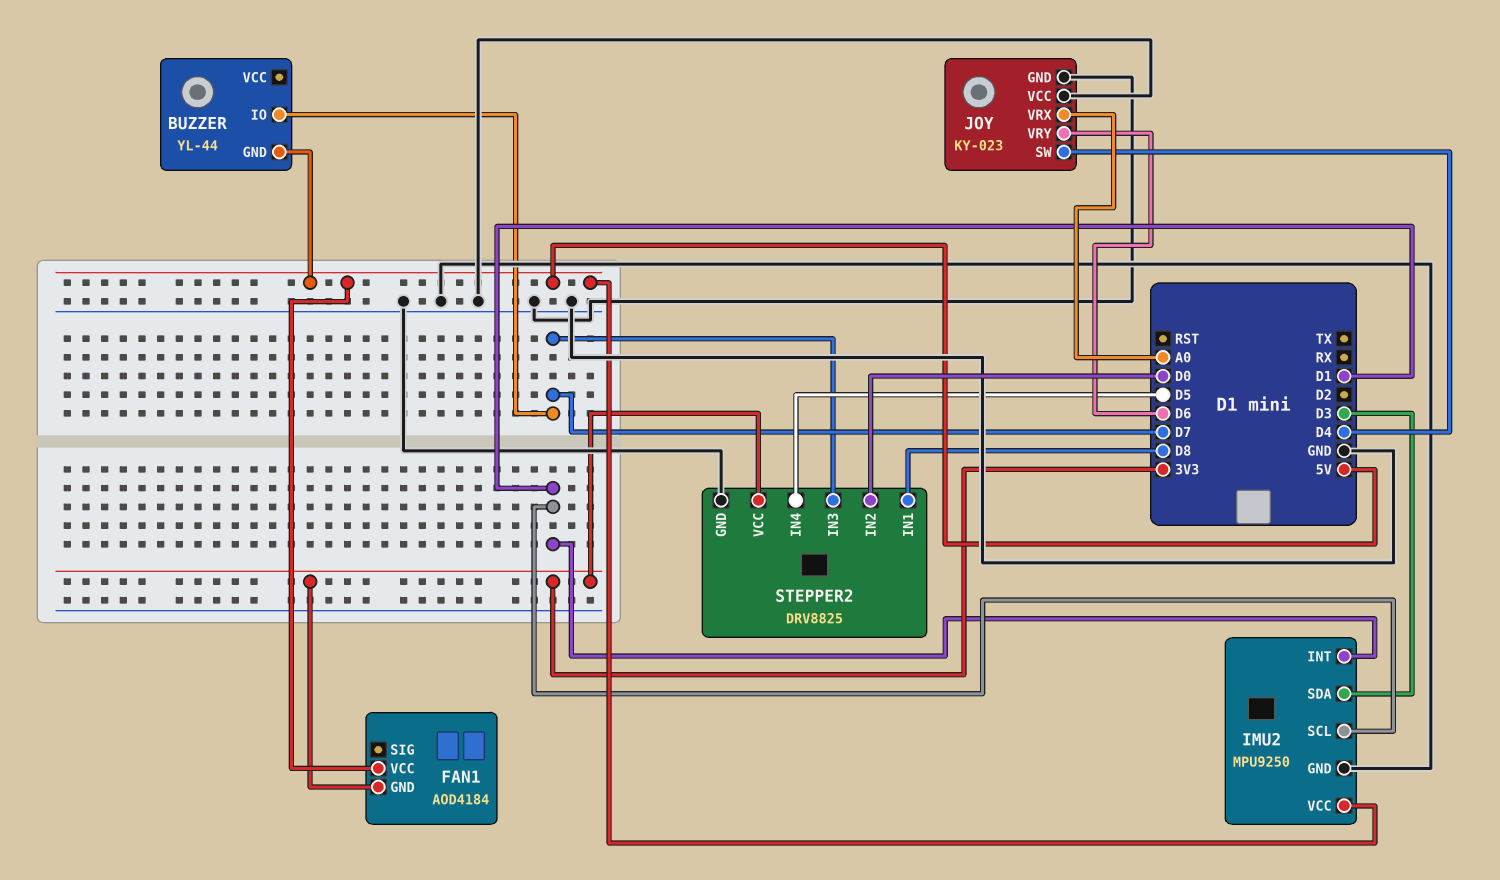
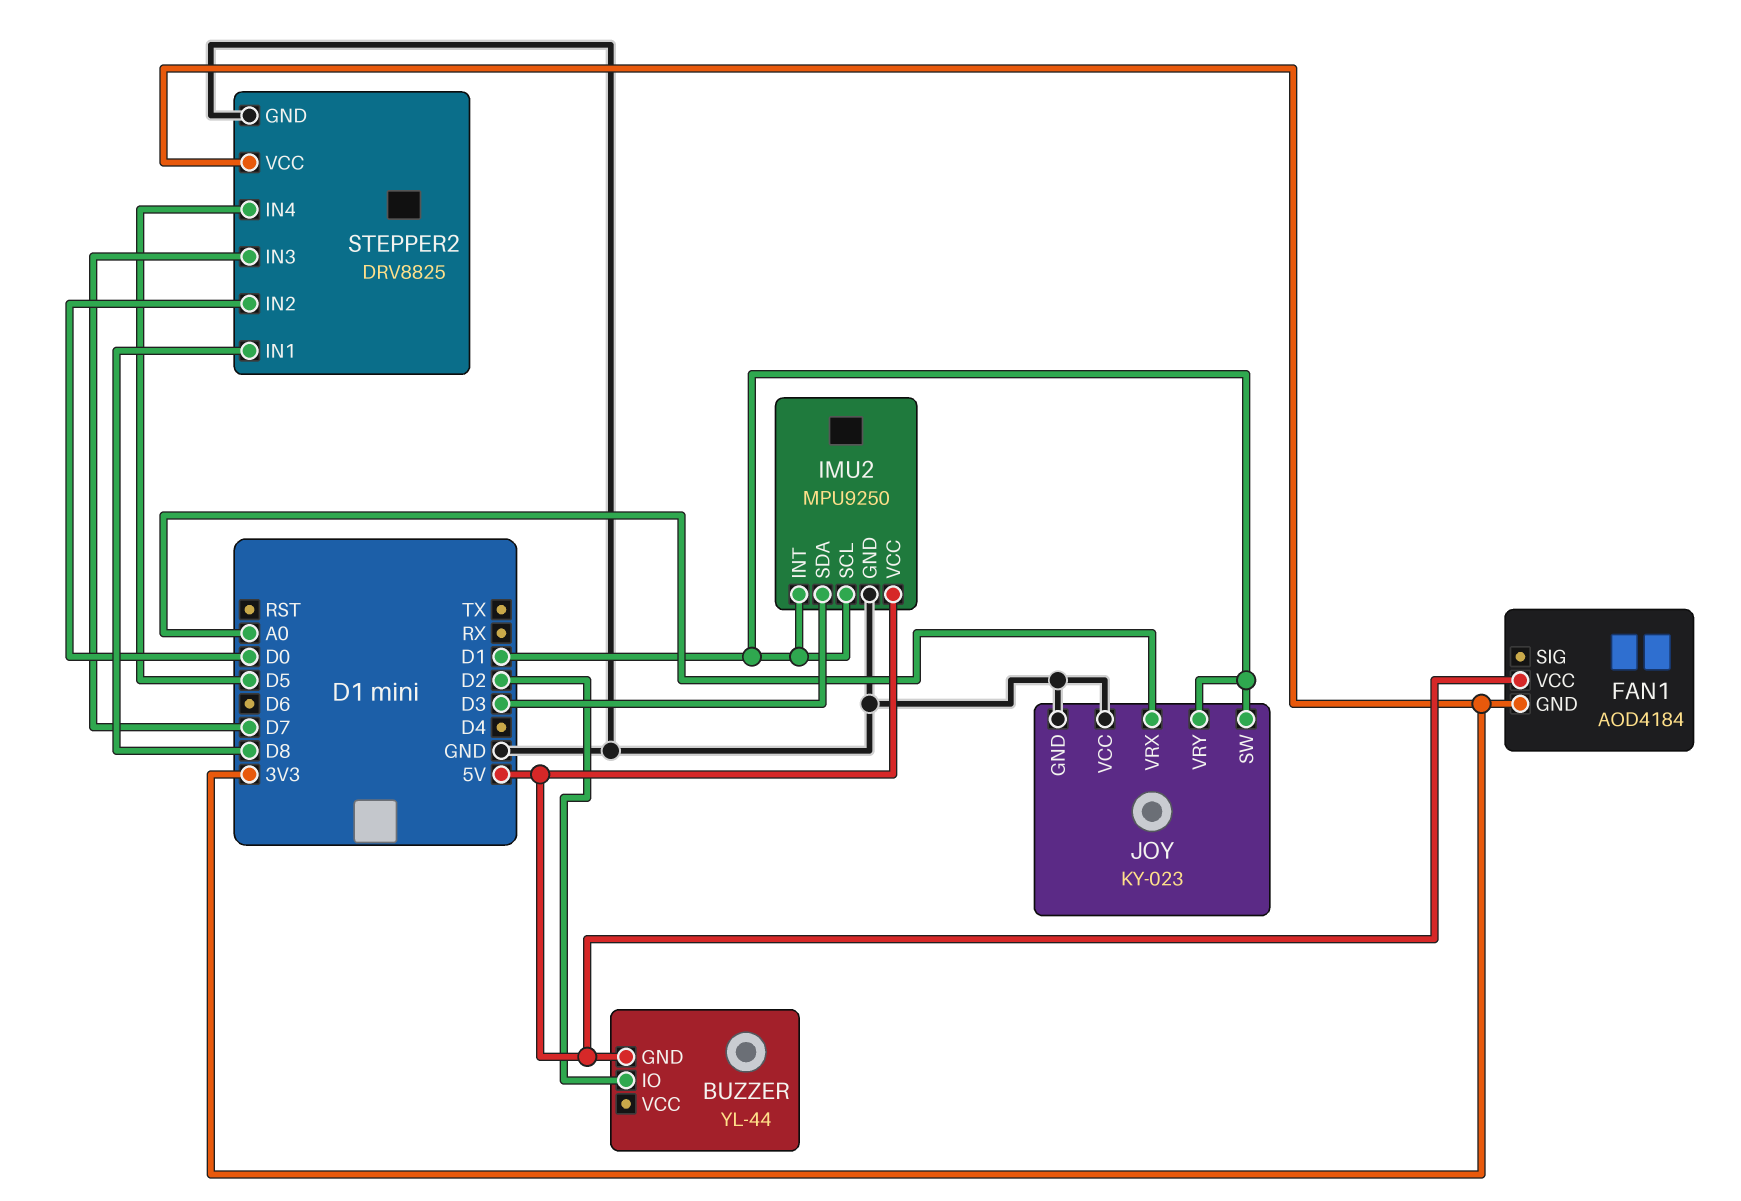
BUZZER pin IO: D7 -> D2
JOY pin SW: D4 -> D1
JOY pin VRY: D6 -> D1

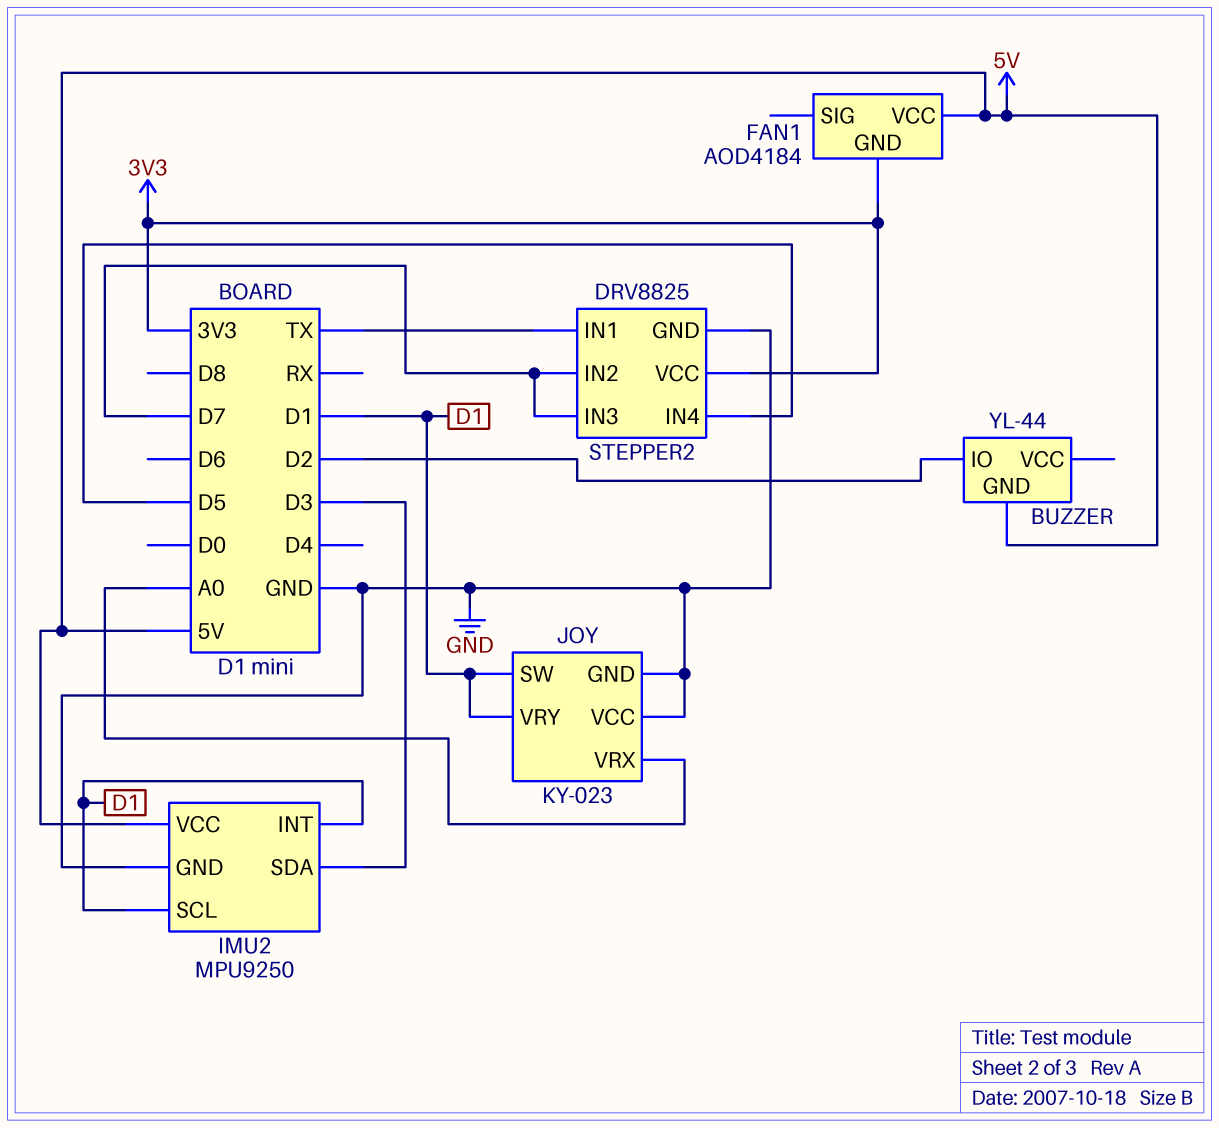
STEPPER2 pin IN1: D8 -> TX
STEPPER2 pin IN2: D0 -> D7

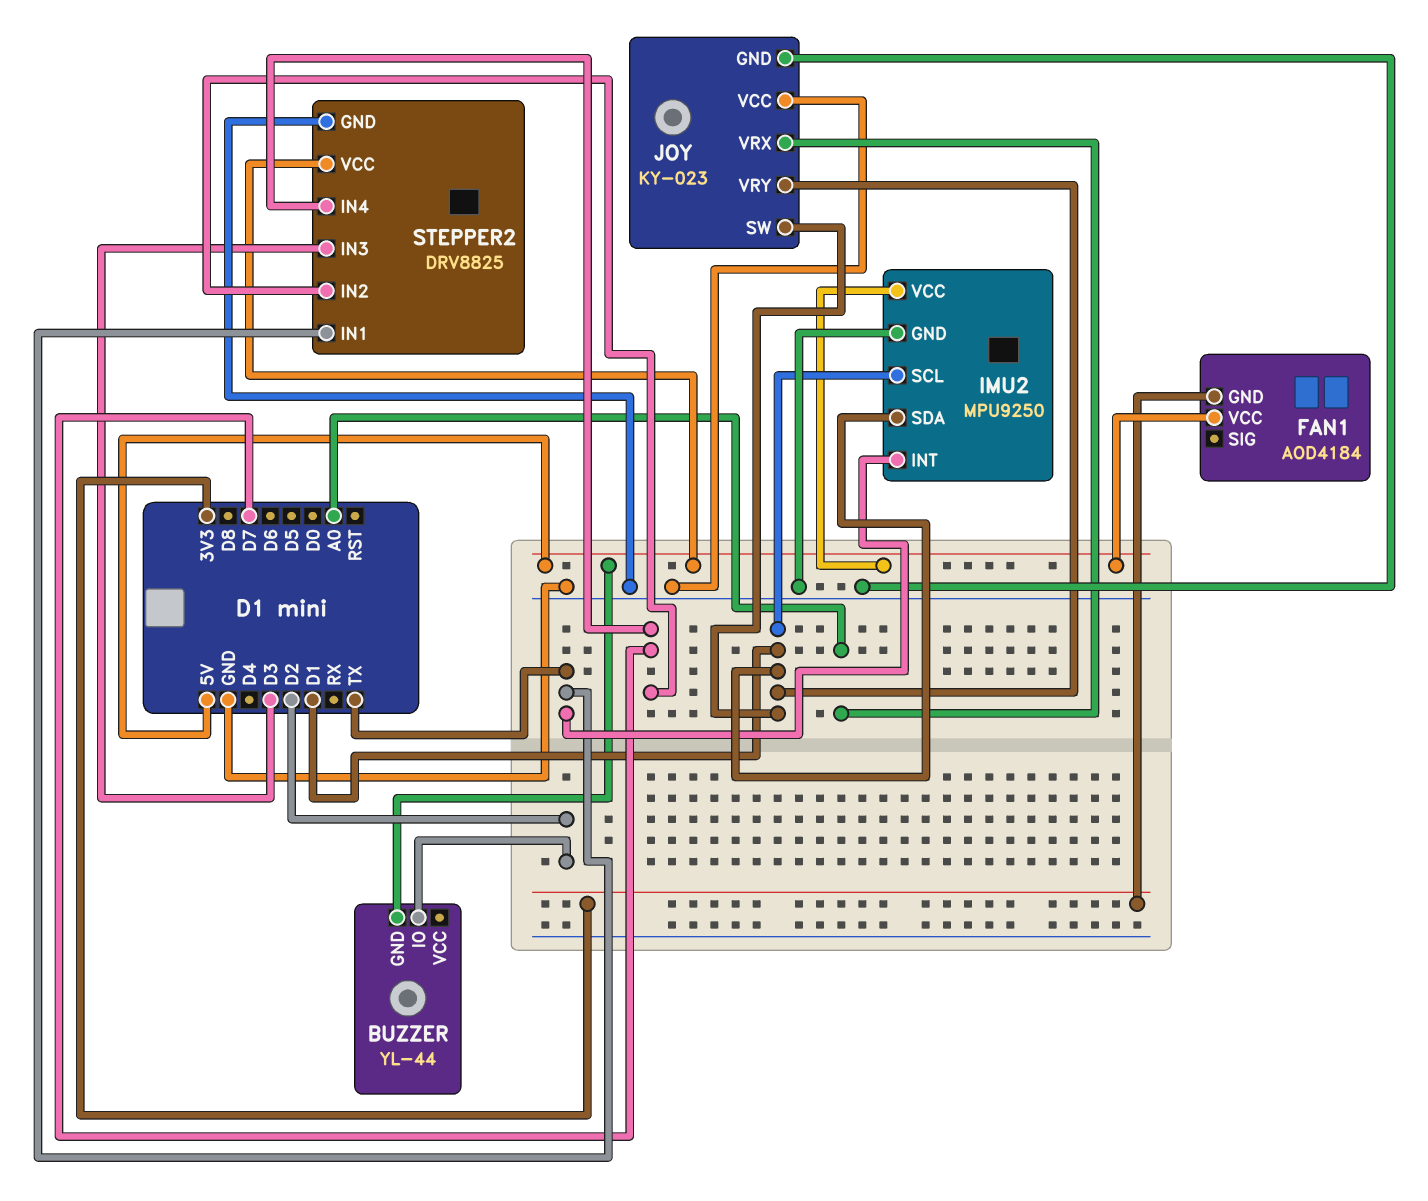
IMU2 pin INT: D1 -> TX
IMU2 pin SDA: D3 -> D1
STEPPER2 pin IN3: D7 -> D3
STEPPER2 pin IN4: D5 -> D7
STEPPER2 pin VCC: 3V3 -> 5V

